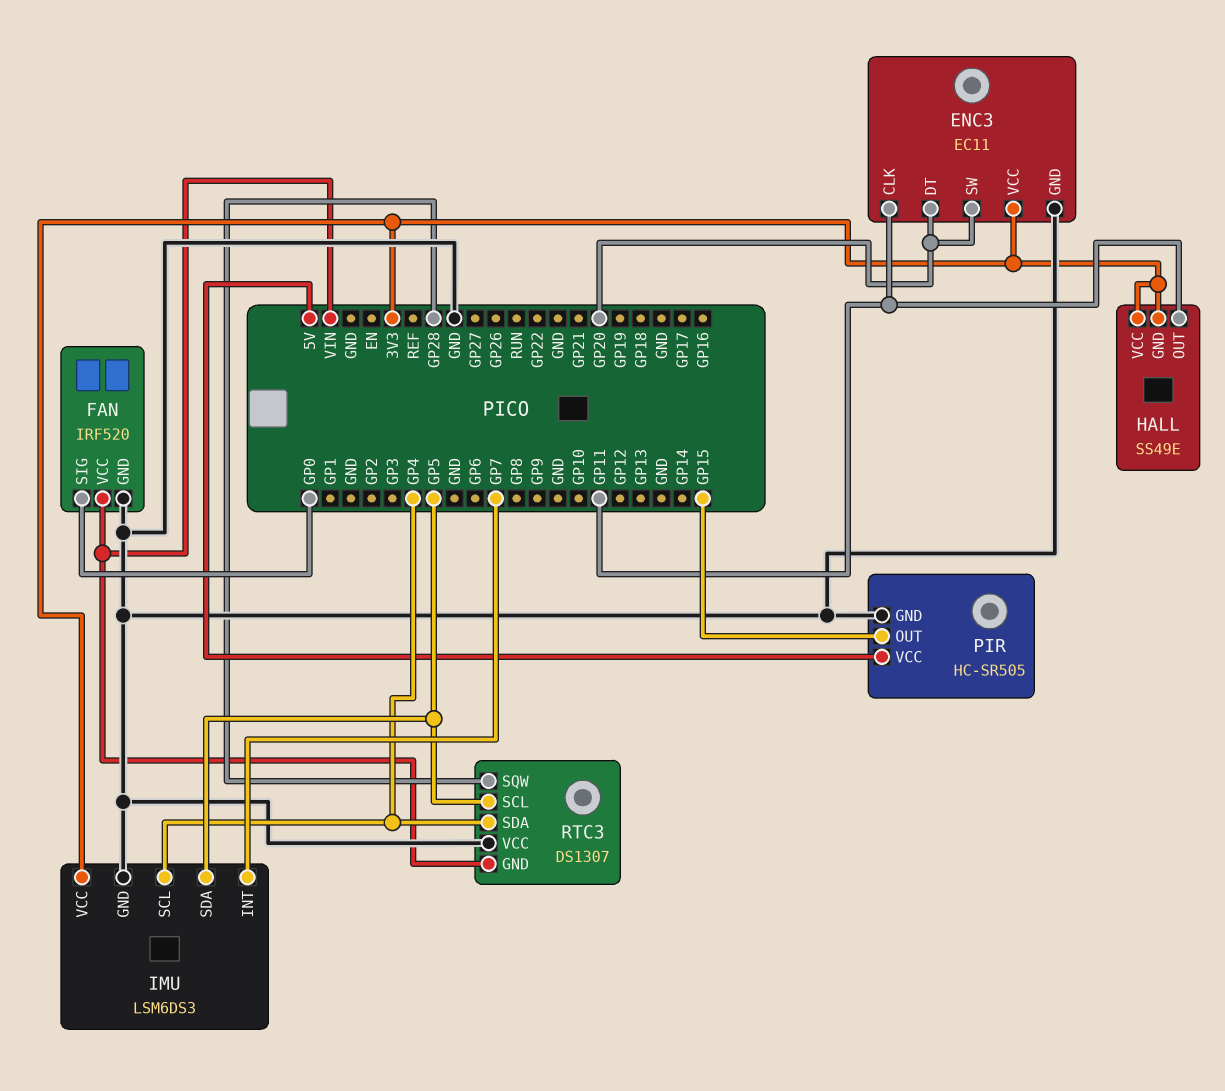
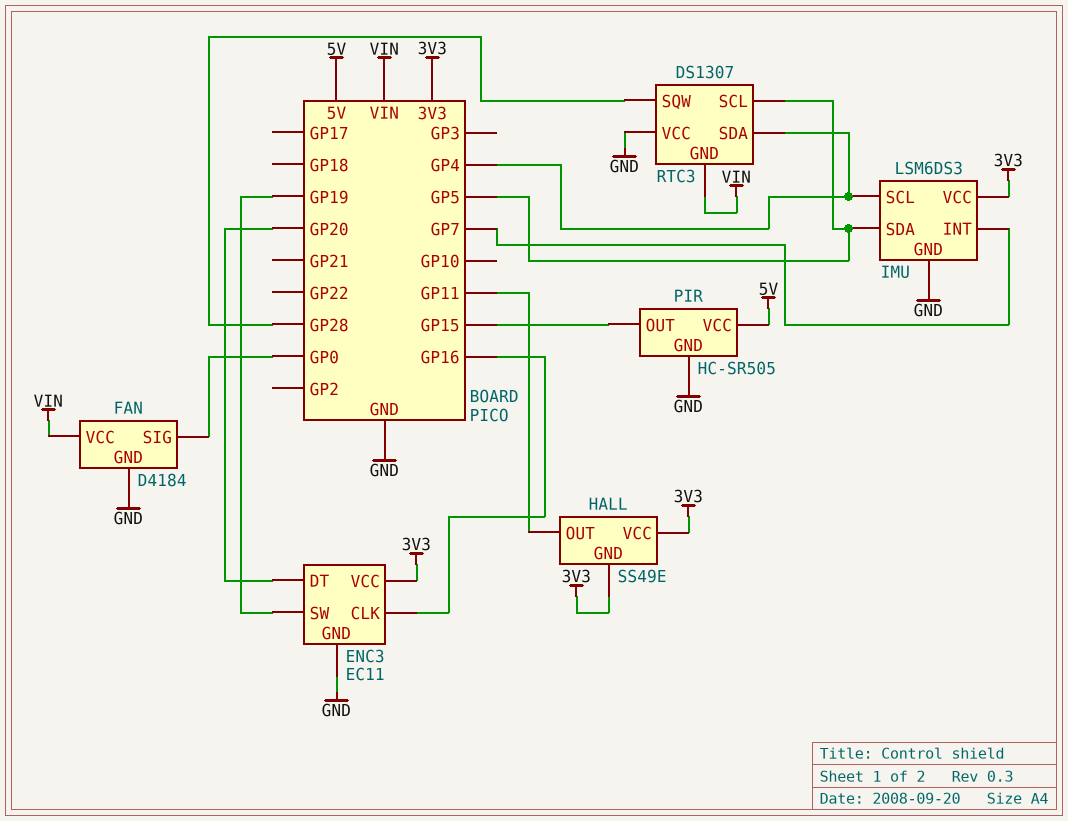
ENC3 pin CLK: GP11 -> GP16
ENC3 pin SW: GP20 -> GP19
FAN: IRF520 -> D4184

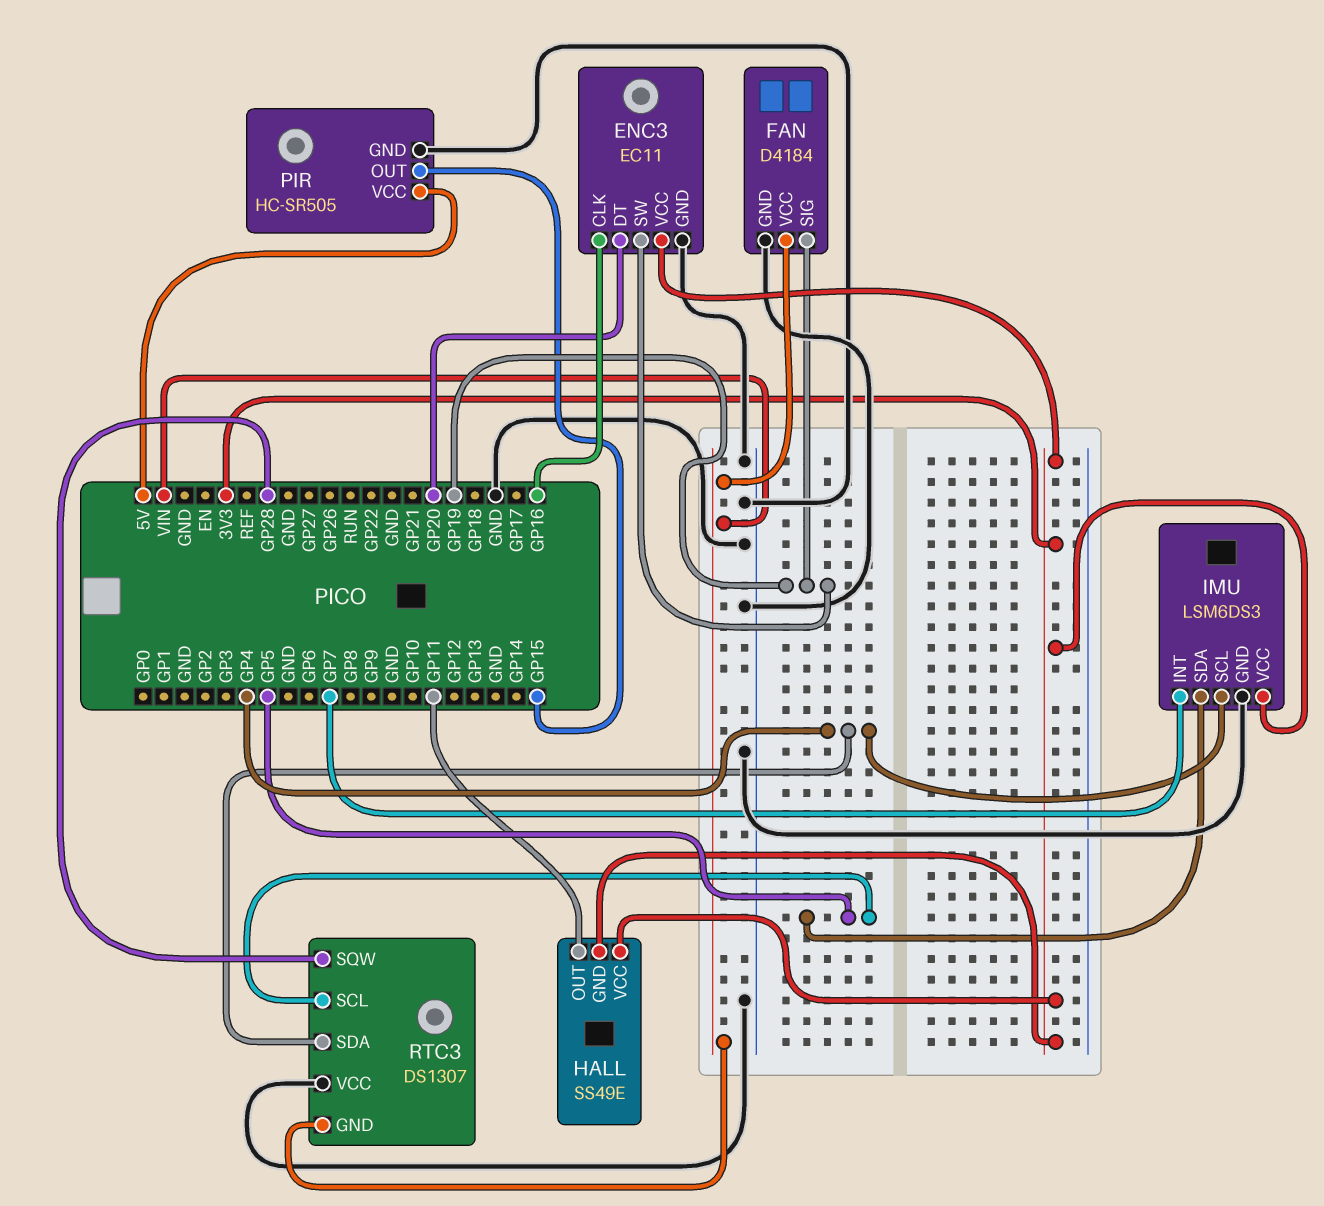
FAN pin SIG: GP0 -> GP19

